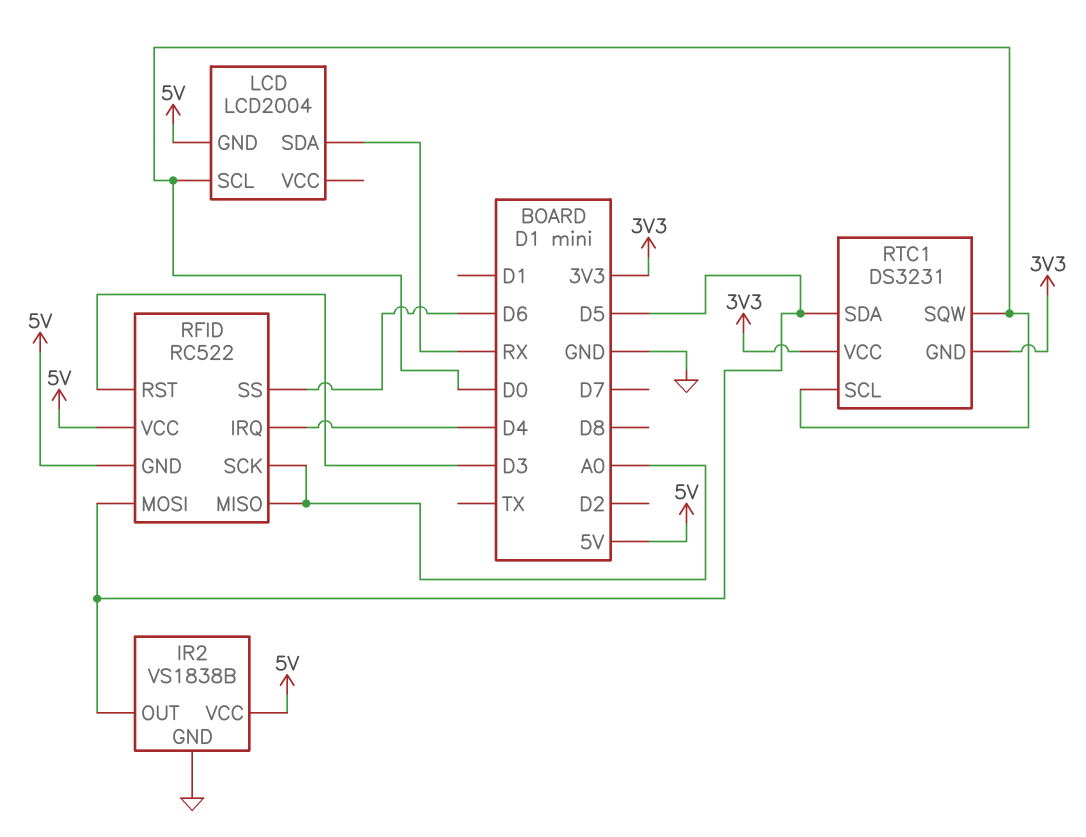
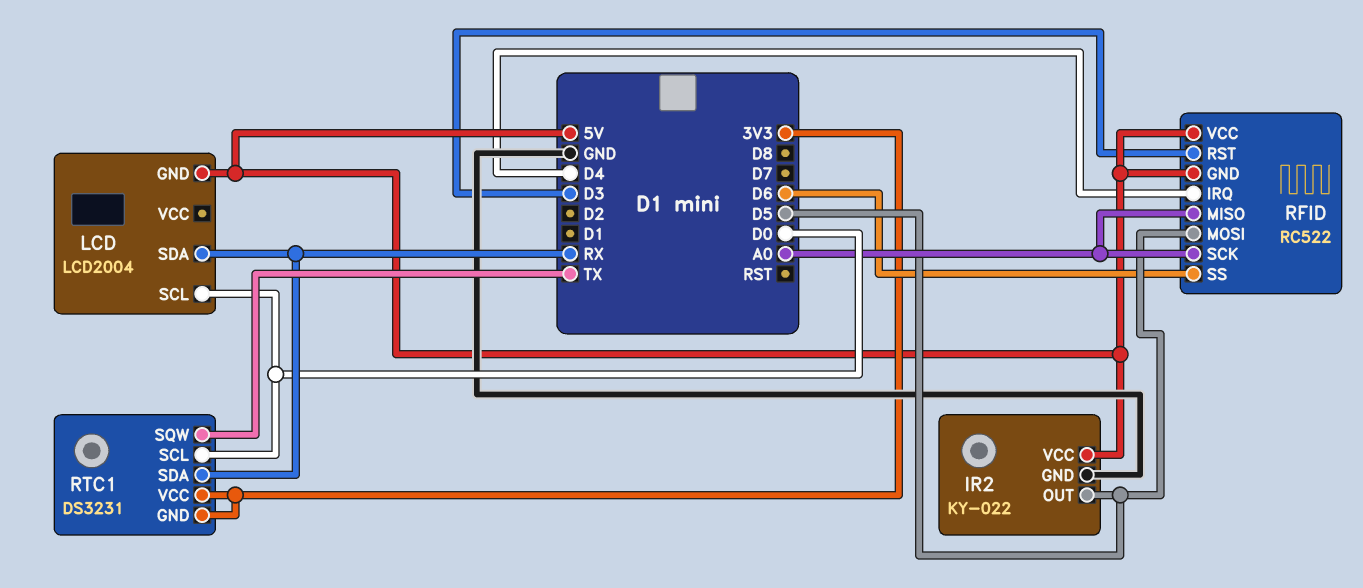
IR2: VS1838B -> KY-022
RTC1 pin SDA: D5 -> RX
RTC1 pin SQW: D0 -> TX

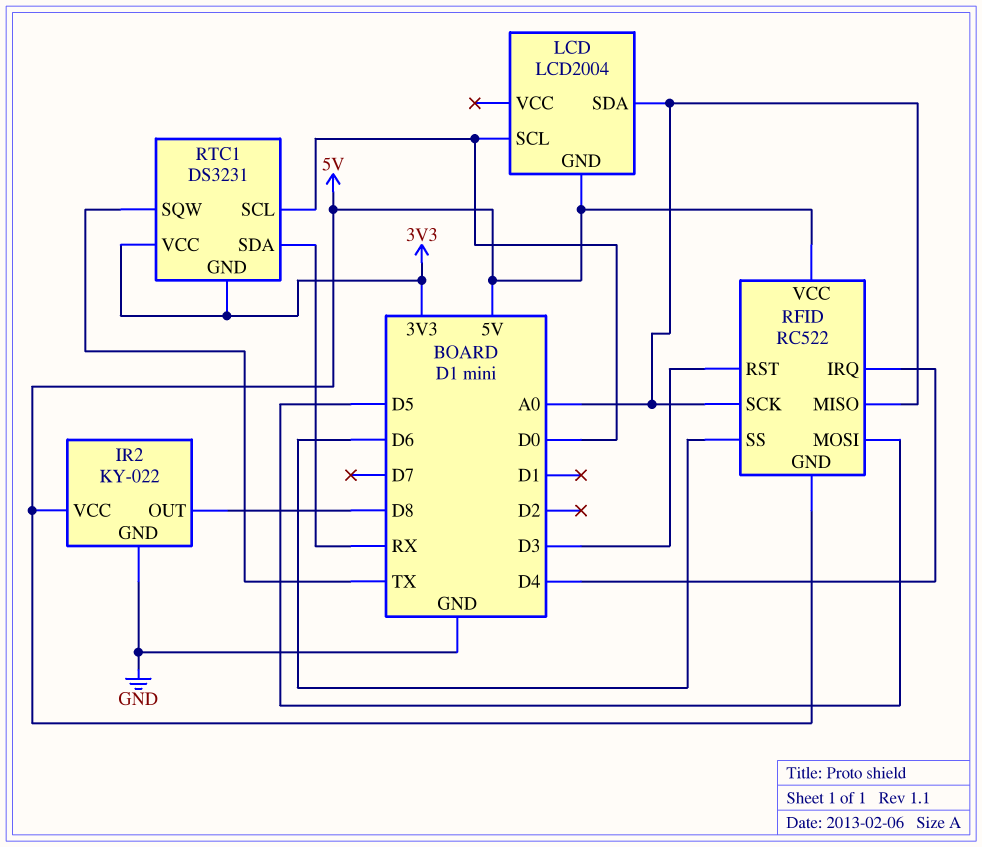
IR2 pin OUT: D5 -> D8
LCD pin SDA: RX -> A0

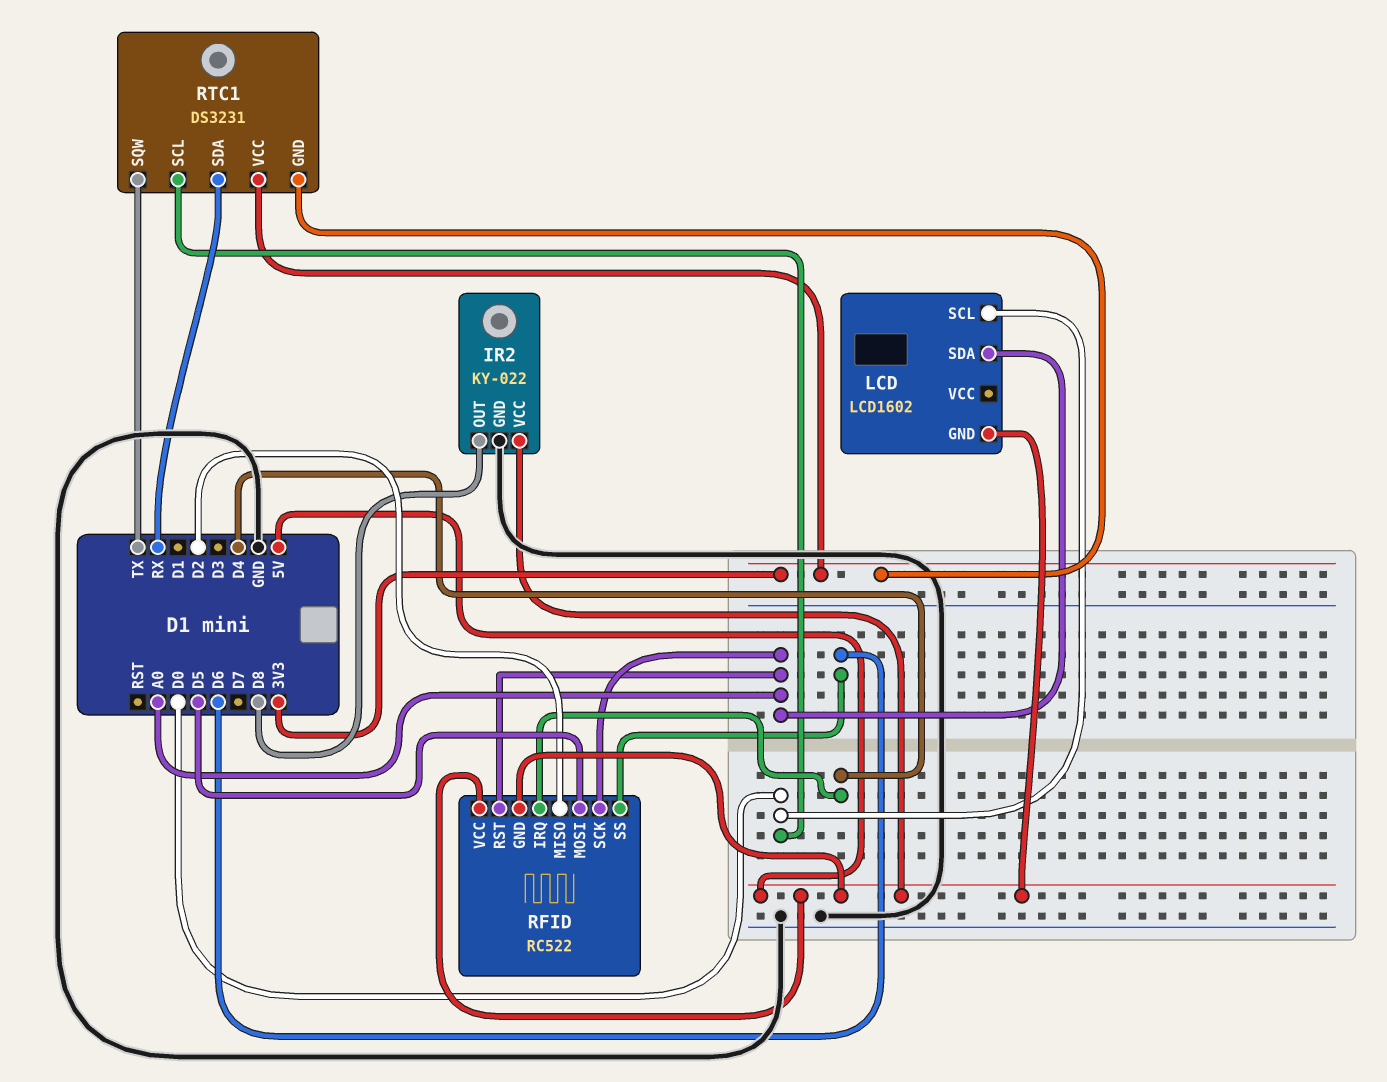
LCD: LCD2004 -> LCD1602
RFID pin MISO: A0 -> D2
RFID pin RST: D3 -> A0

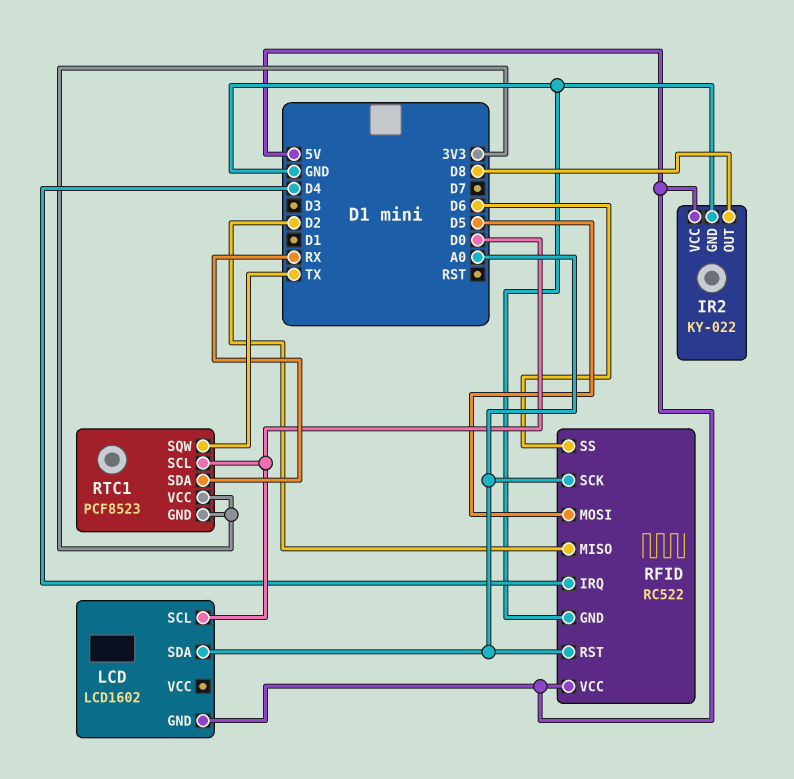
RFID pin GND: 5V -> GND
RTC1: DS3231 -> PCF8523

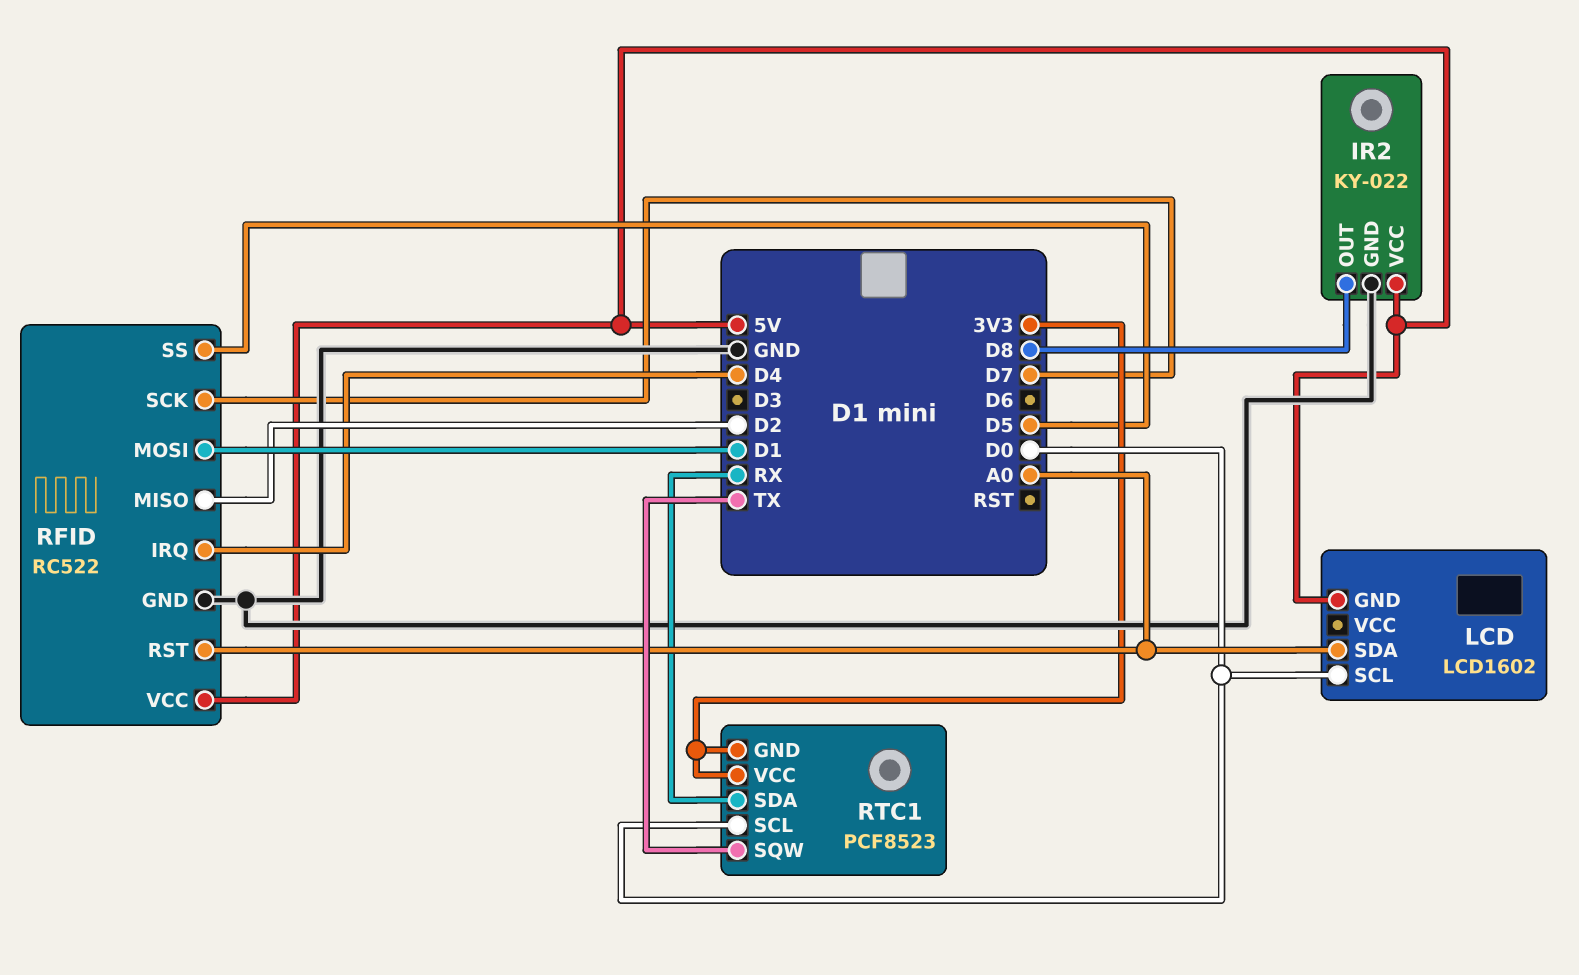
RFID pin MOSI: D5 -> D1
RFID pin SCK: A0 -> D7
RFID pin SS: D6 -> D5

